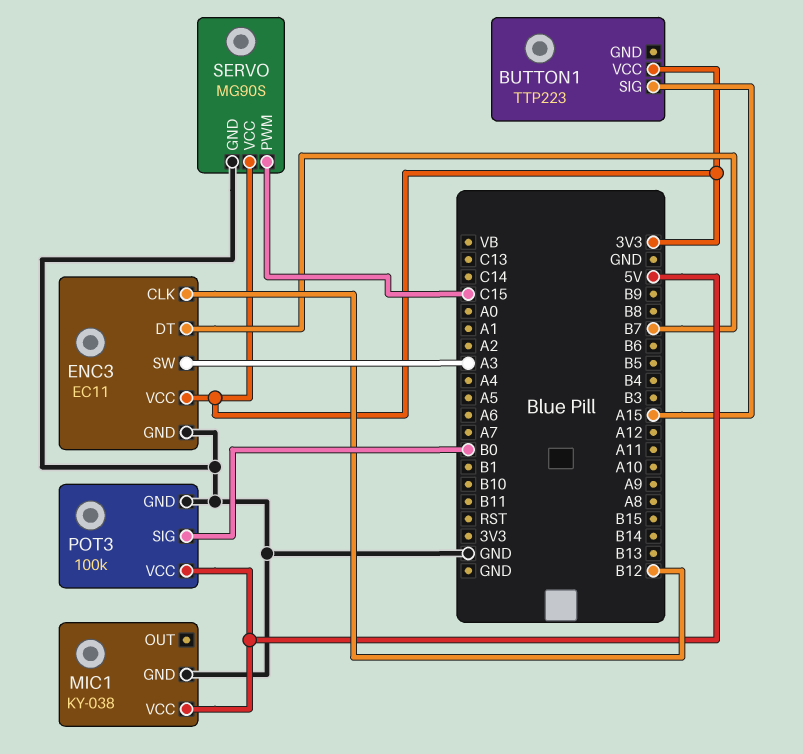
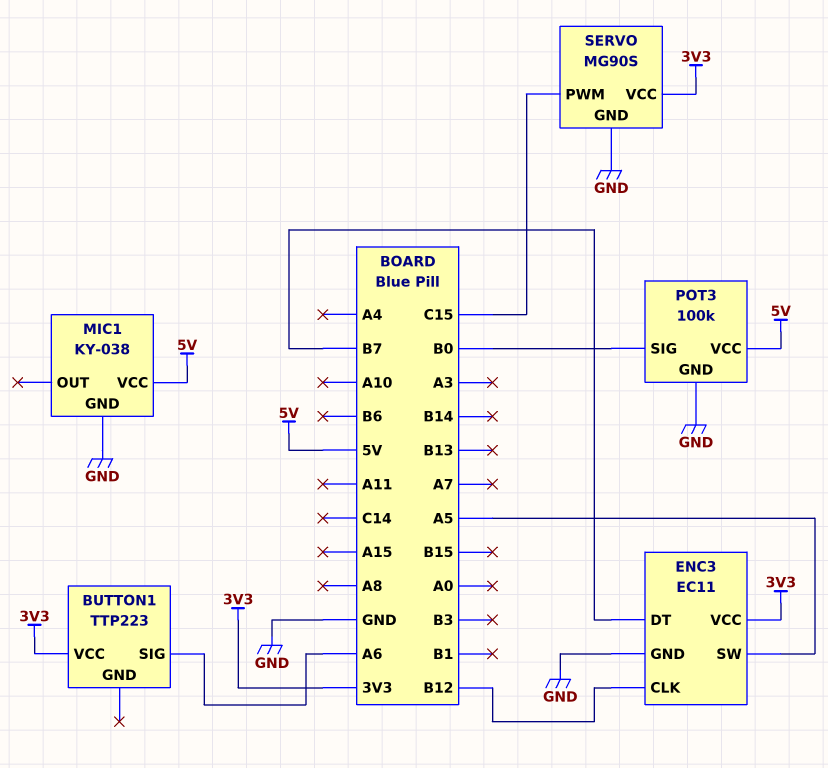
BUTTON1 pin SIG: A15 -> A6
ENC3 pin SW: A3 -> A5

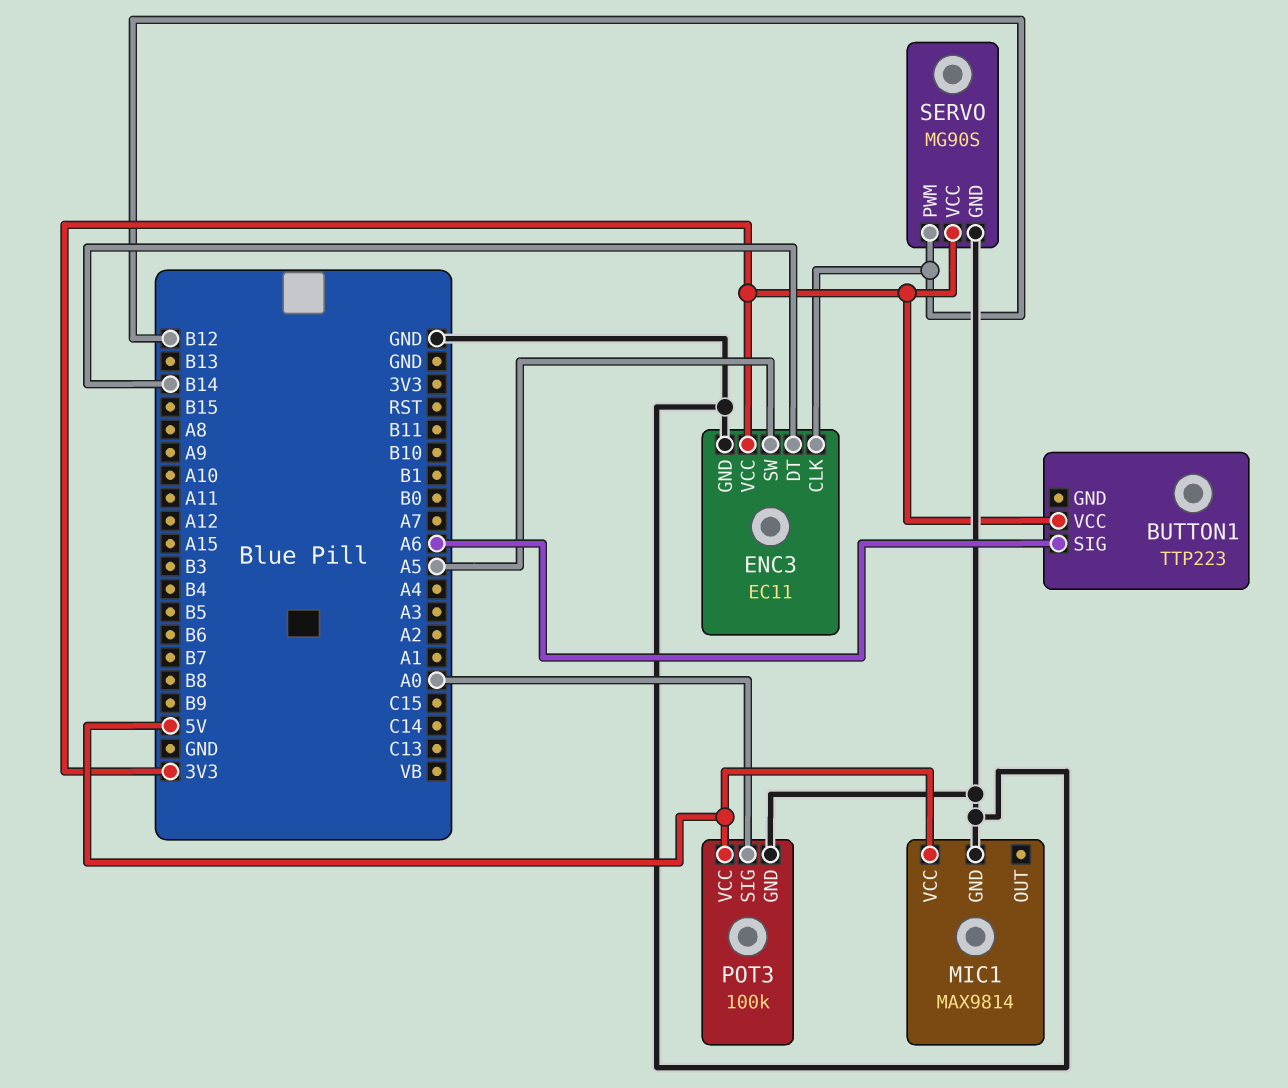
ENC3 pin DT: B7 -> B14
MIC1: KY-038 -> MAX9814
POT3 pin SIG: B0 -> A0
SERVO pin PWM: C15 -> B12

